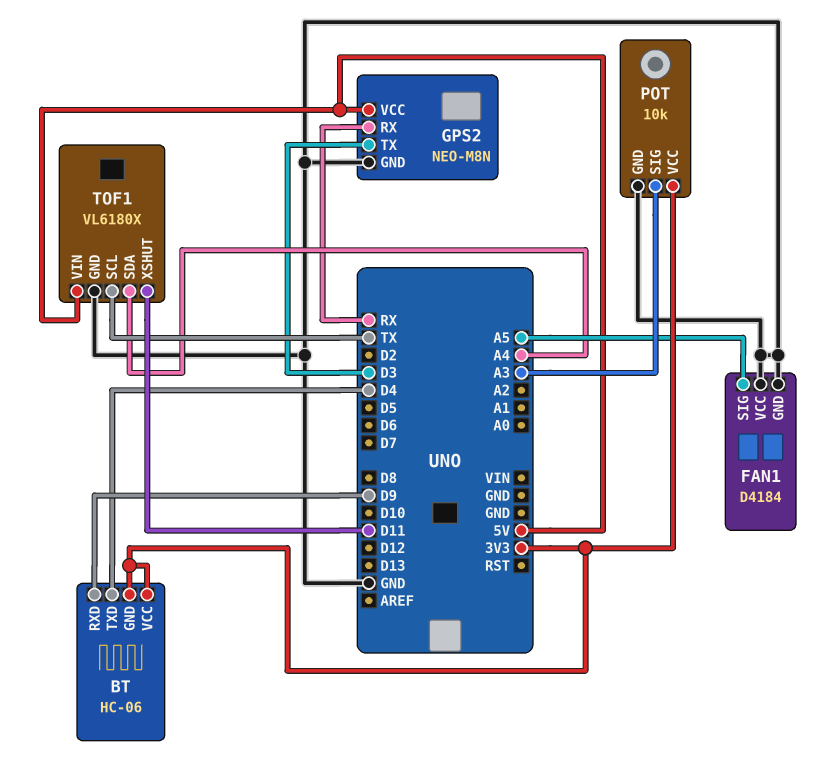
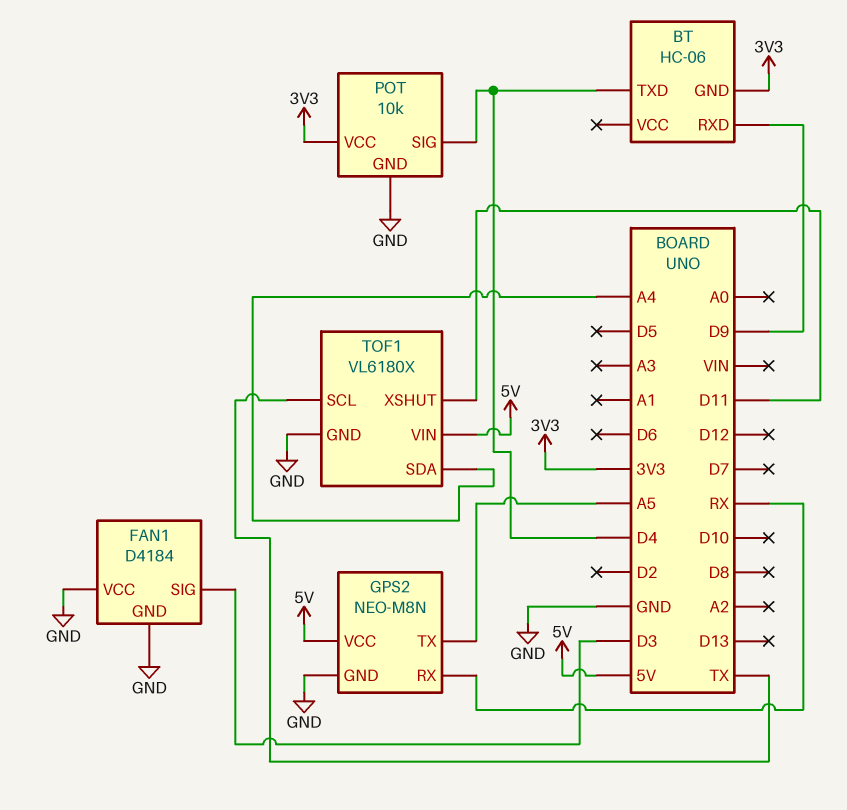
BT pin VCC: 3V3 -> none
FAN1 pin SIG: A5 -> D3
GPS2 pin TX: D3 -> A5
POT pin SIG: A3 -> D4

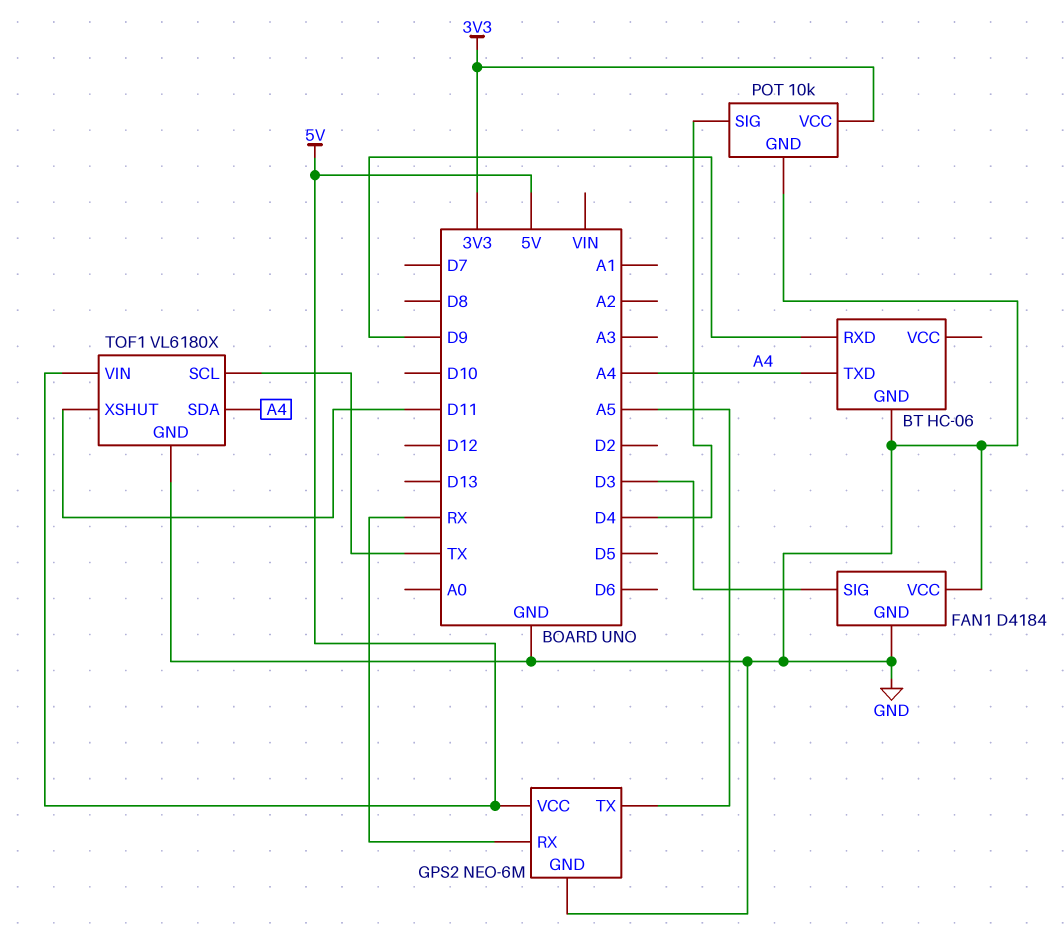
BT pin GND: 3V3 -> GND
BT pin TXD: D4 -> A4
GPS2: NEO-M8N -> NEO-6M

